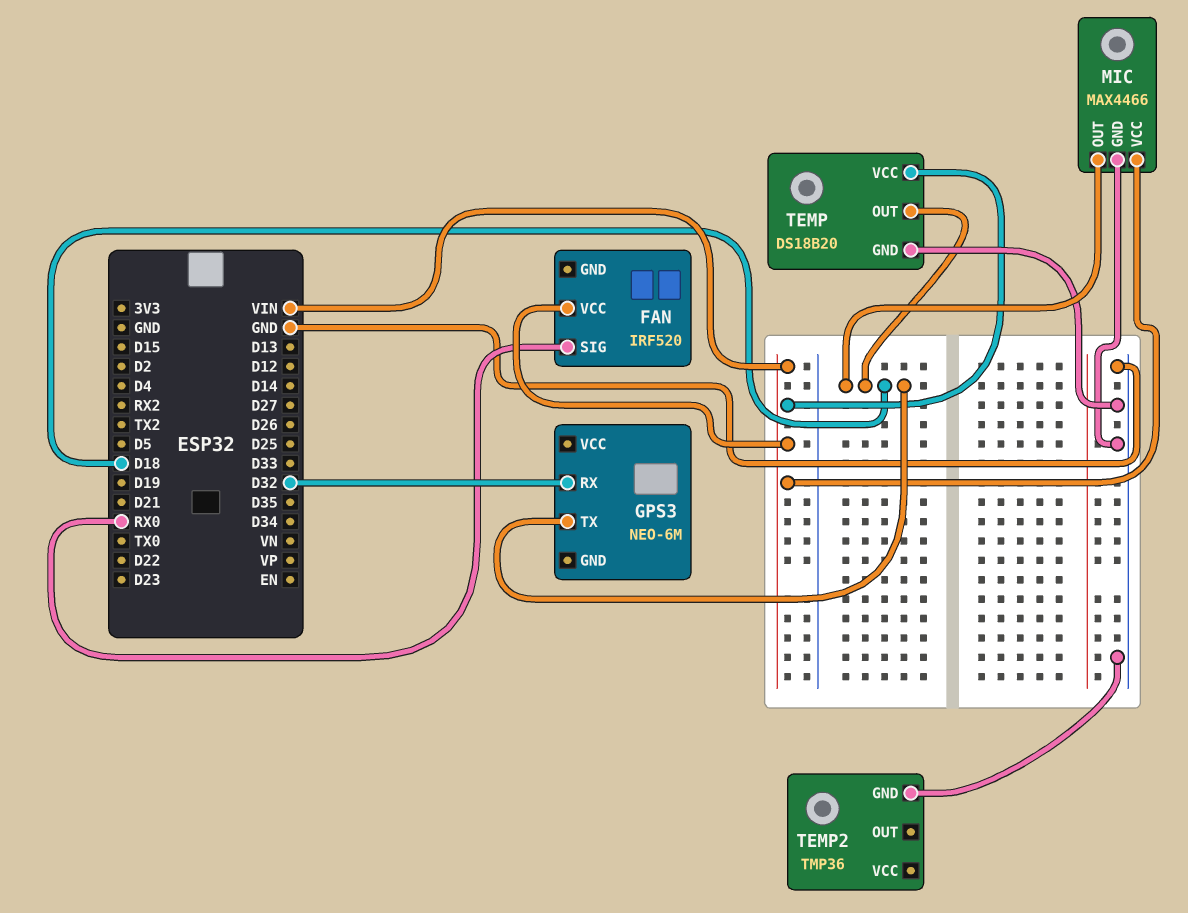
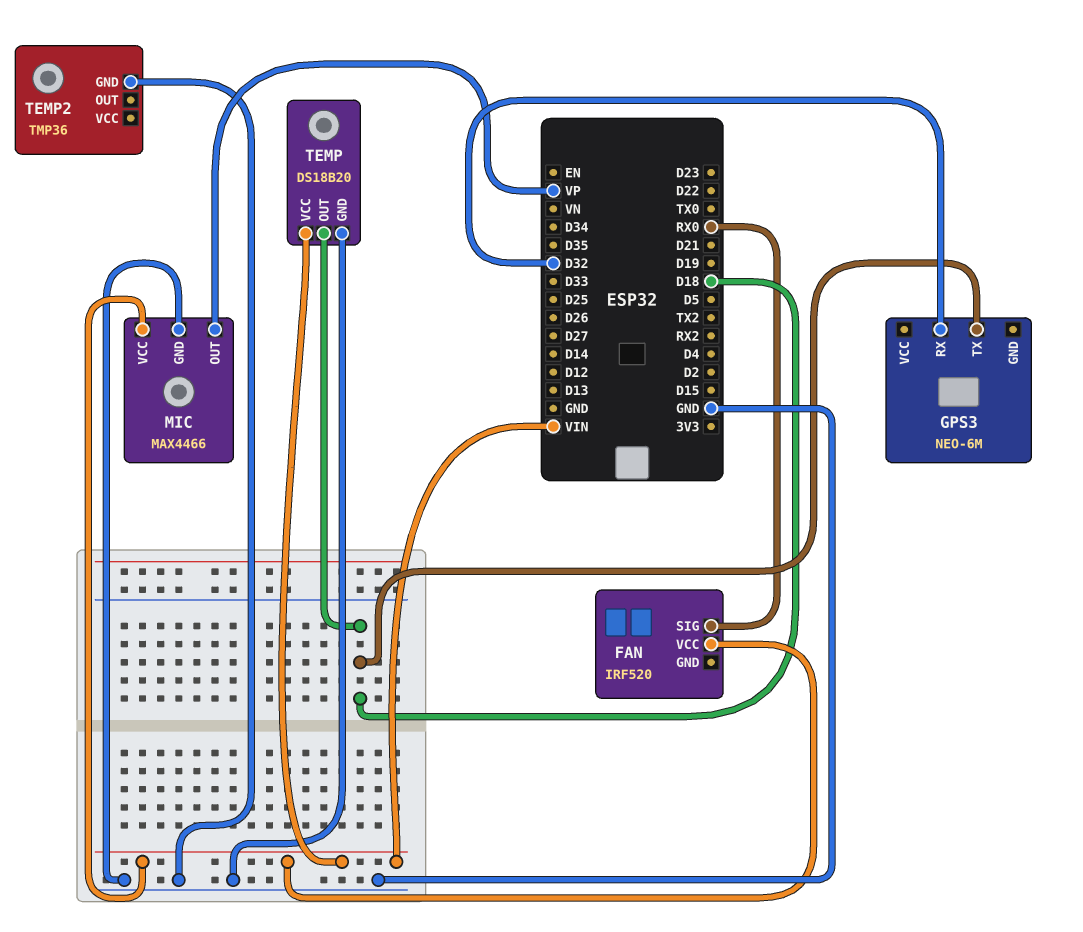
MIC pin OUT: D18 -> VP

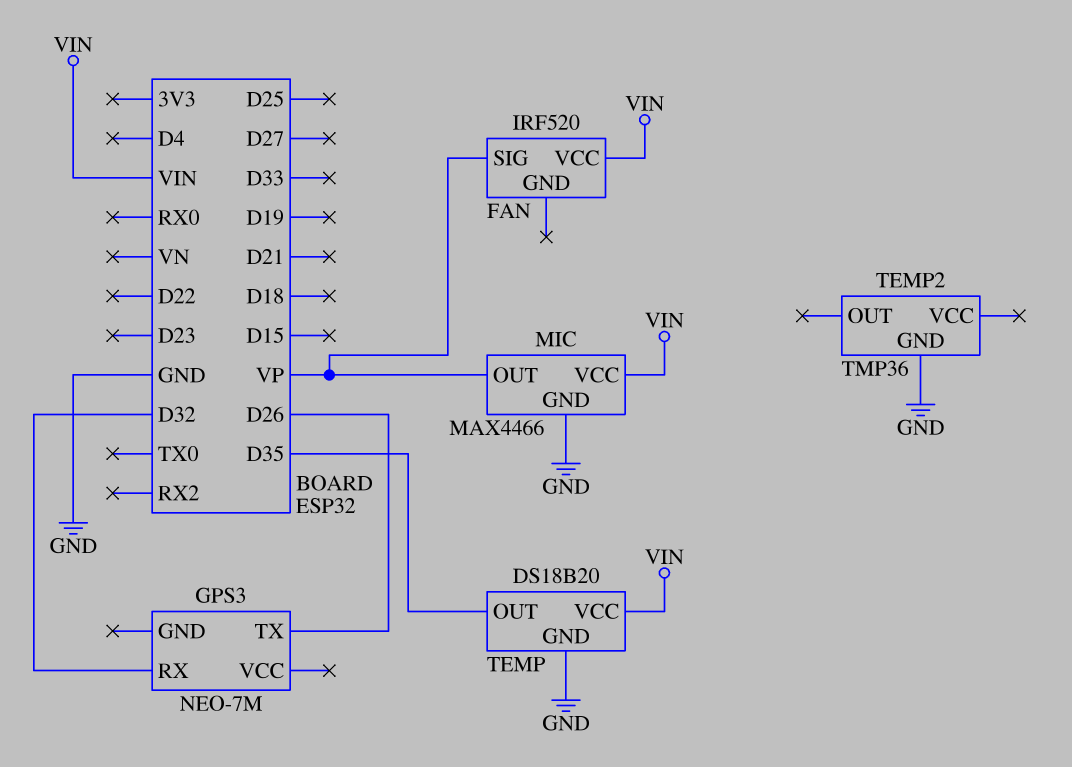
FAN pin SIG: RX0 -> VP
GPS3: NEO-6M -> NEO-7M
GPS3 pin TX: D18 -> D26
TEMP pin OUT: D18 -> D35

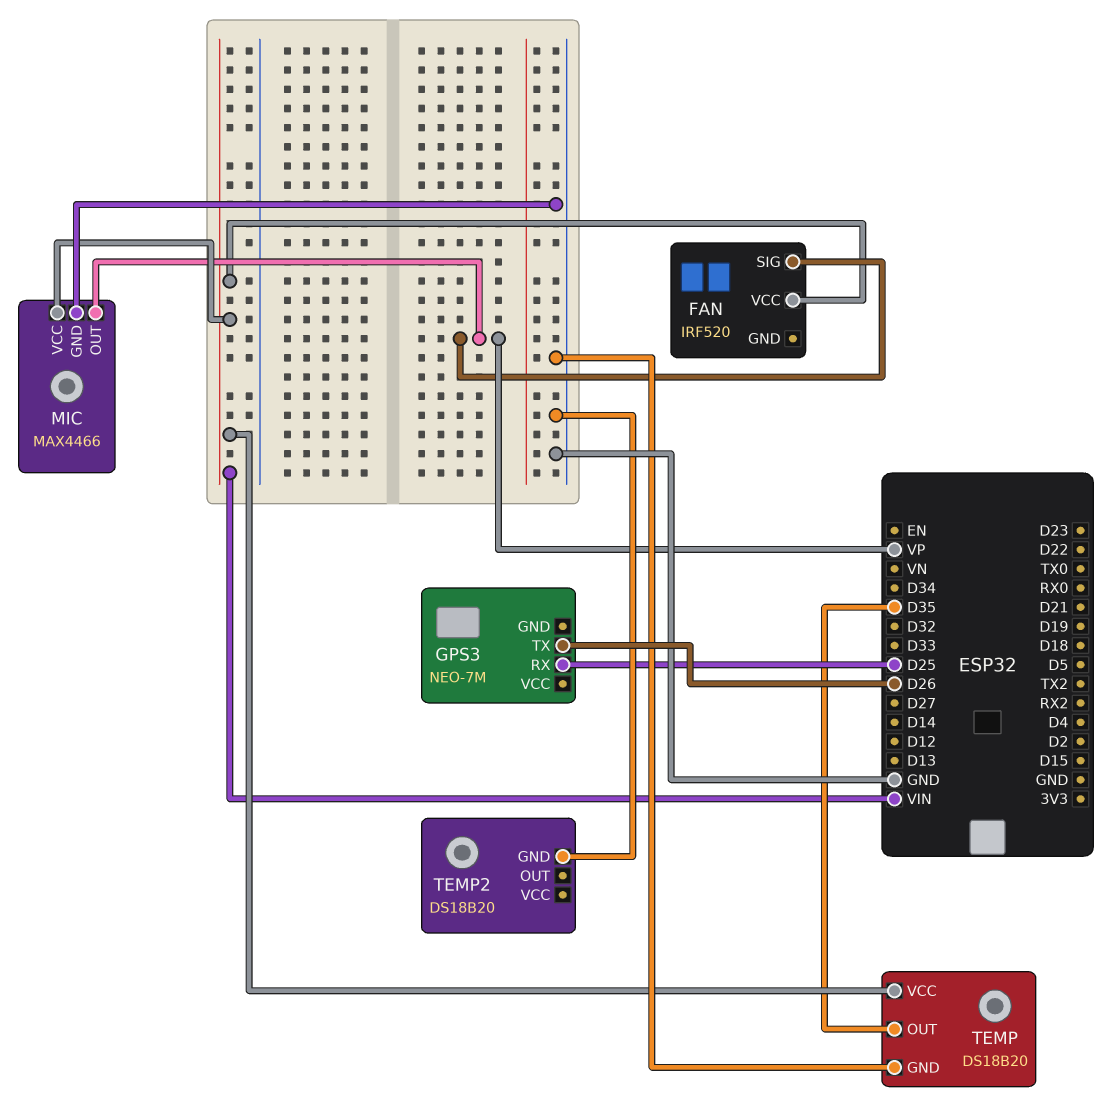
GPS3 pin RX: D32 -> D25
TEMP2: TMP36 -> DS18B20

